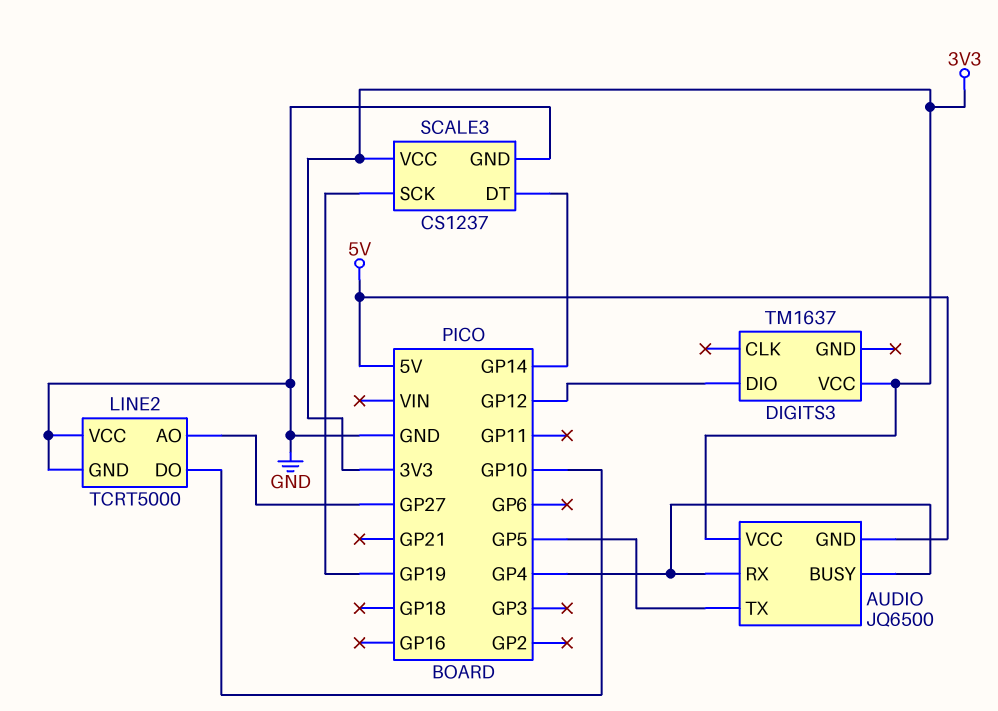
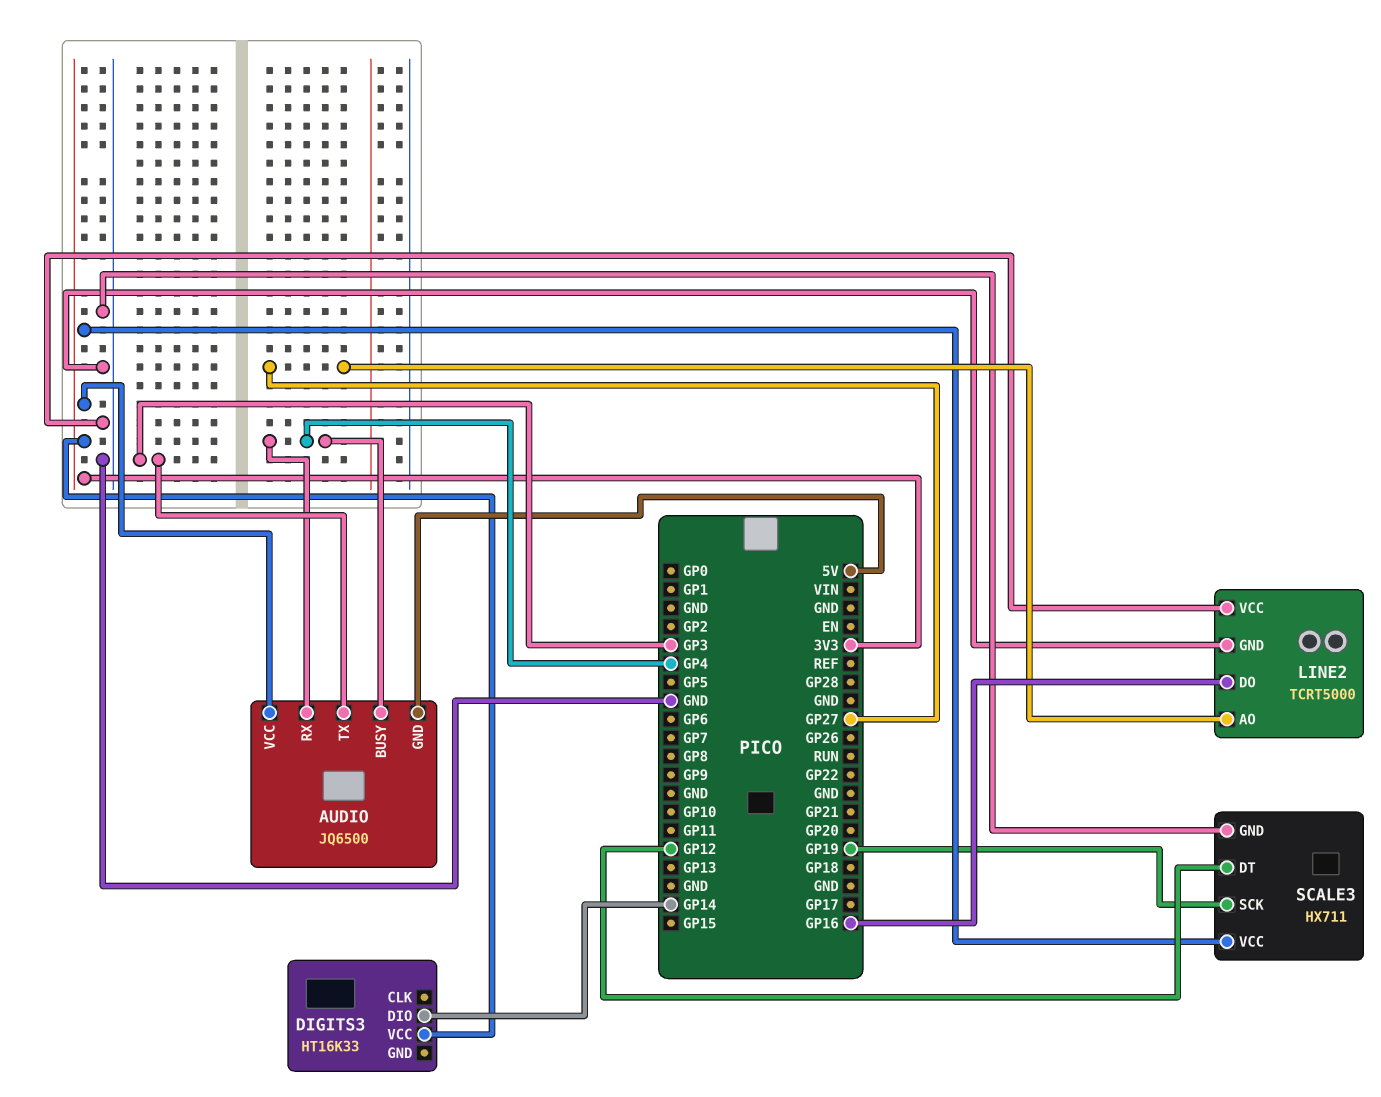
AUDIO pin TX: GP5 -> GP3
DIGITS3: TM1637 -> HT16K33
DIGITS3 pin DIO: GP12 -> GP14
LINE2 pin DO: GP10 -> GP16
SCALE3: CS1237 -> HX711
SCALE3 pin DT: GP14 -> GP12

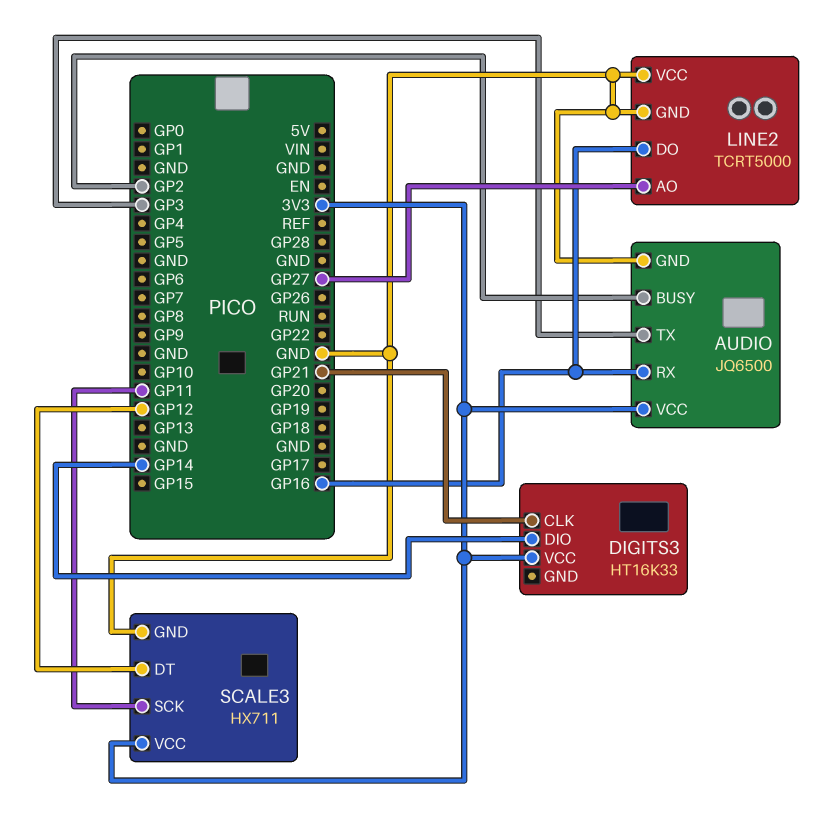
AUDIO pin BUSY: GP4 -> GP2
AUDIO pin GND: 5V -> GND
AUDIO pin RX: GP4 -> GP16
DIGITS3 pin CLK: none -> GP21
SCALE3 pin SCK: GP19 -> GP11

